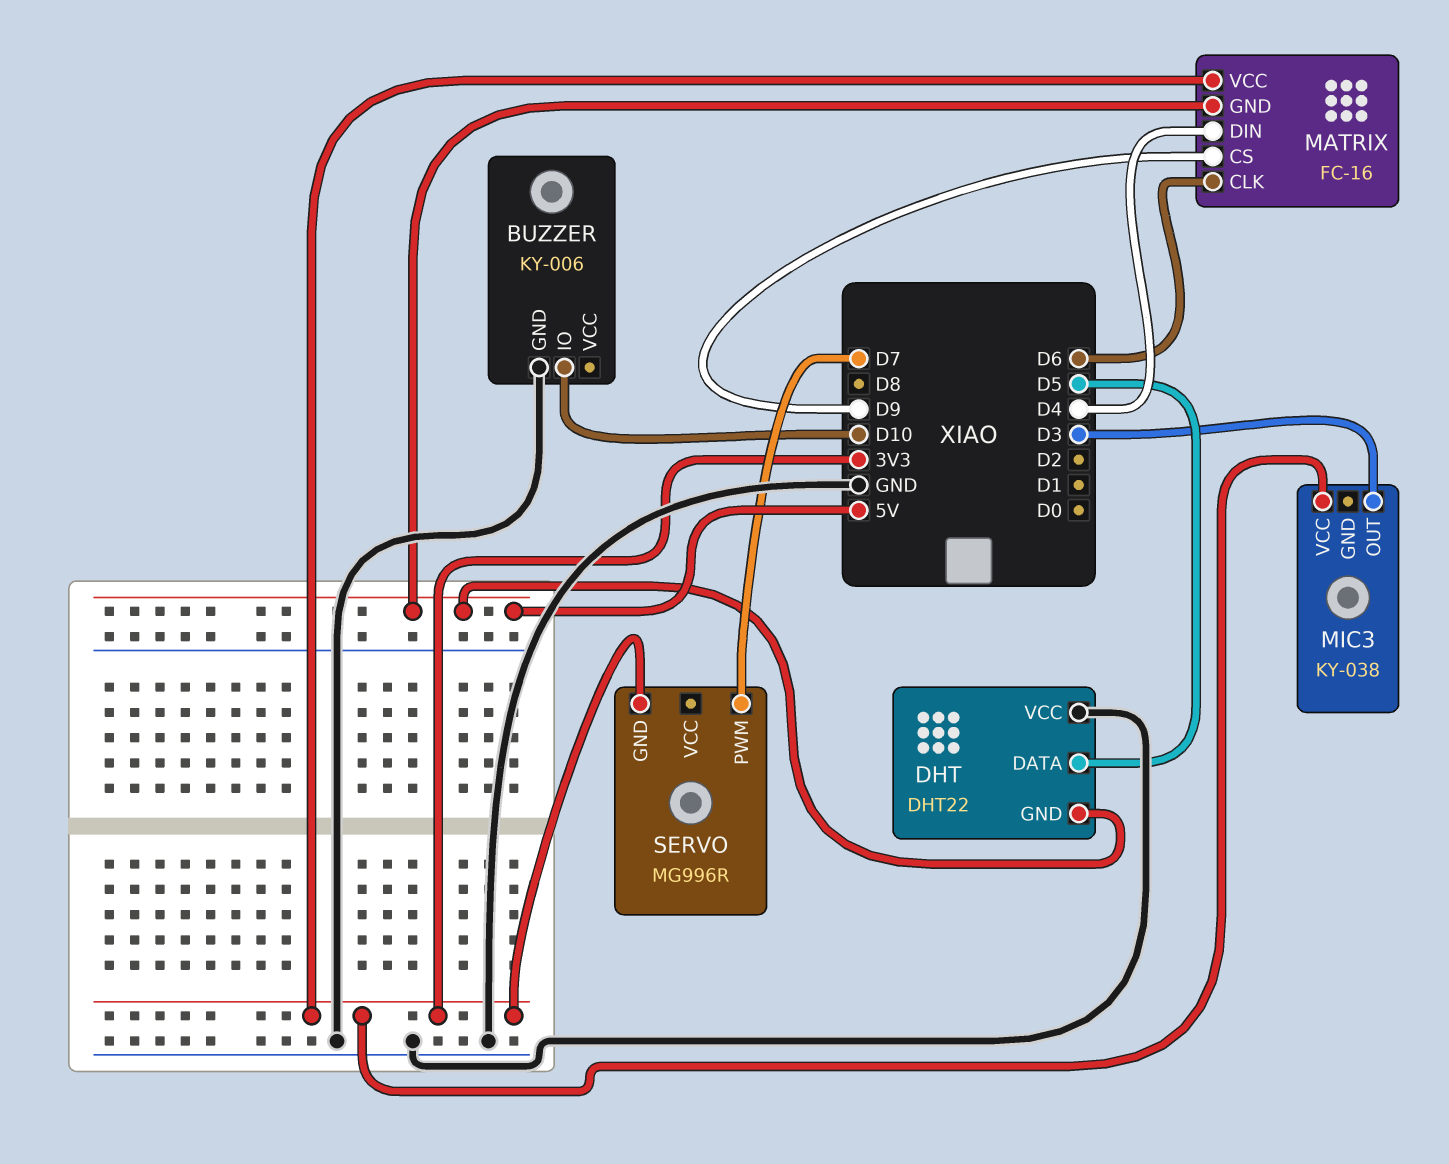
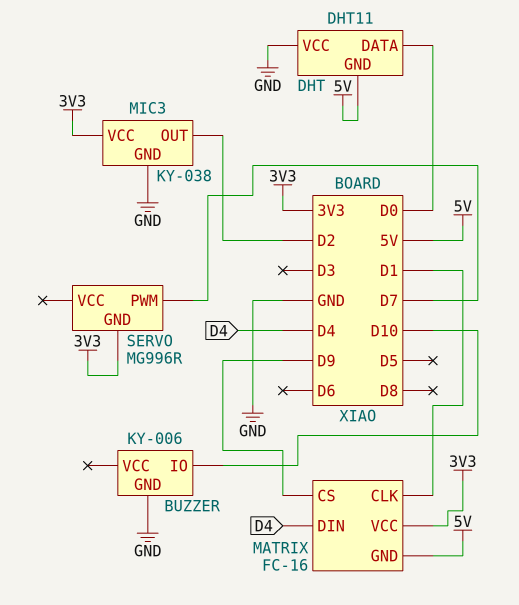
DHT: DHT22 -> DHT11
DHT pin DATA: D5 -> D0
MATRIX pin CLK: D6 -> D1
MIC3 pin GND: none -> GND
MIC3 pin OUT: D3 -> D2

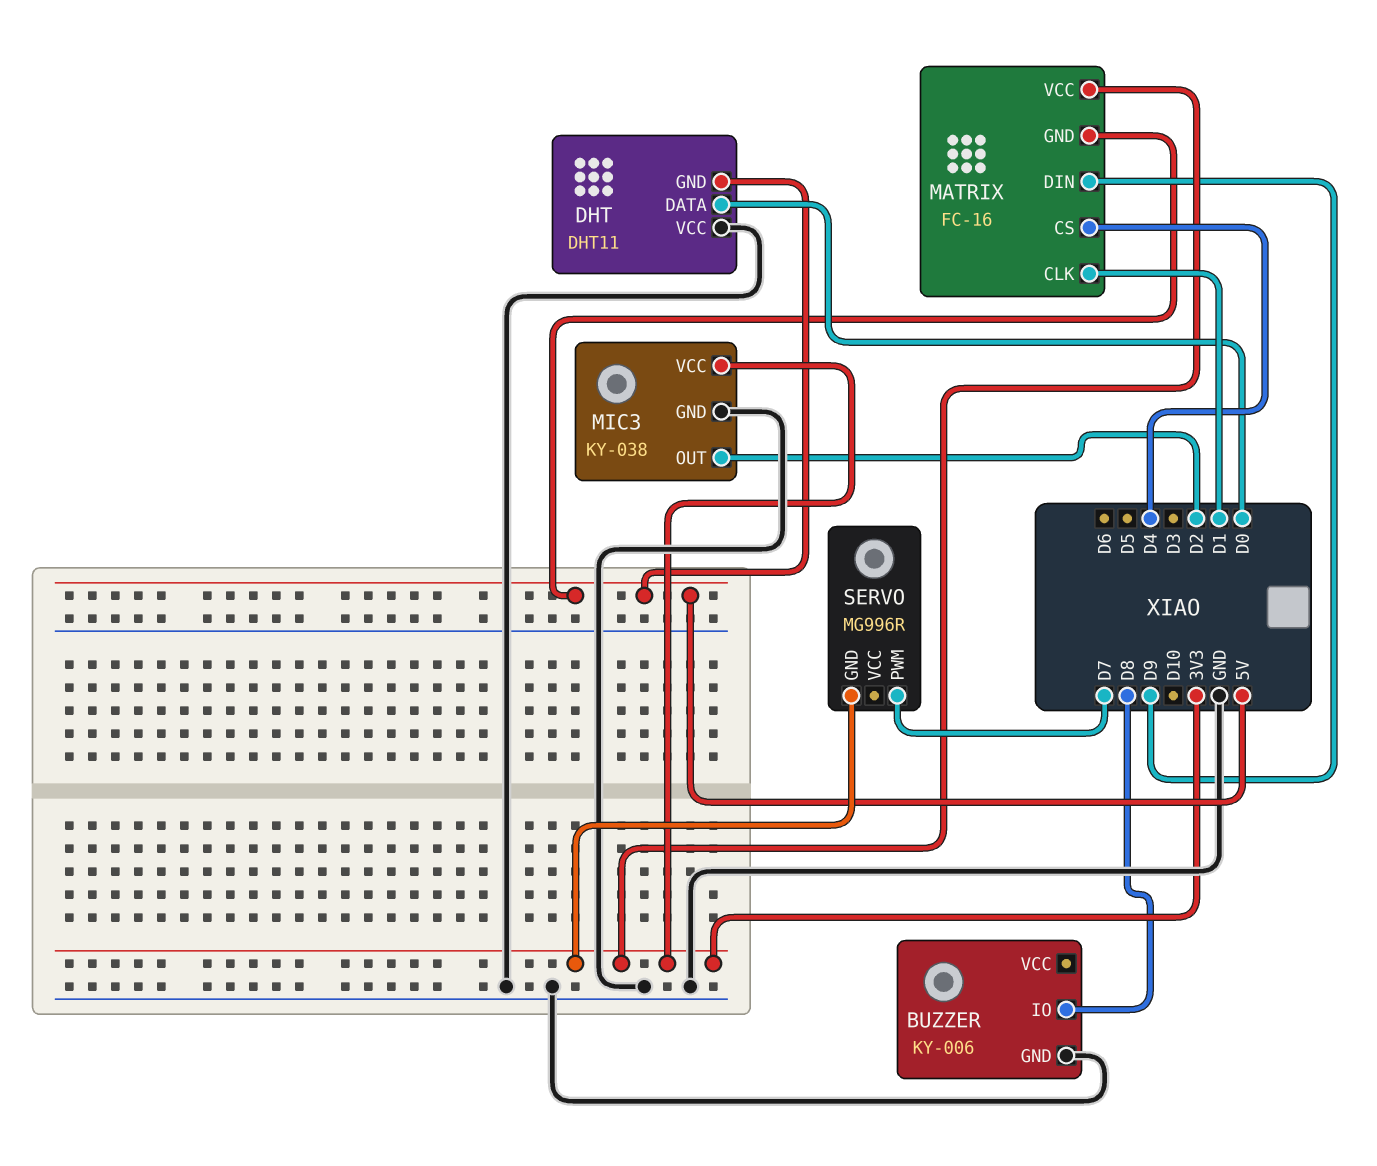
BUZZER pin IO: D10 -> D8
MATRIX pin CS: D9 -> D4
MATRIX pin DIN: D4 -> D9

